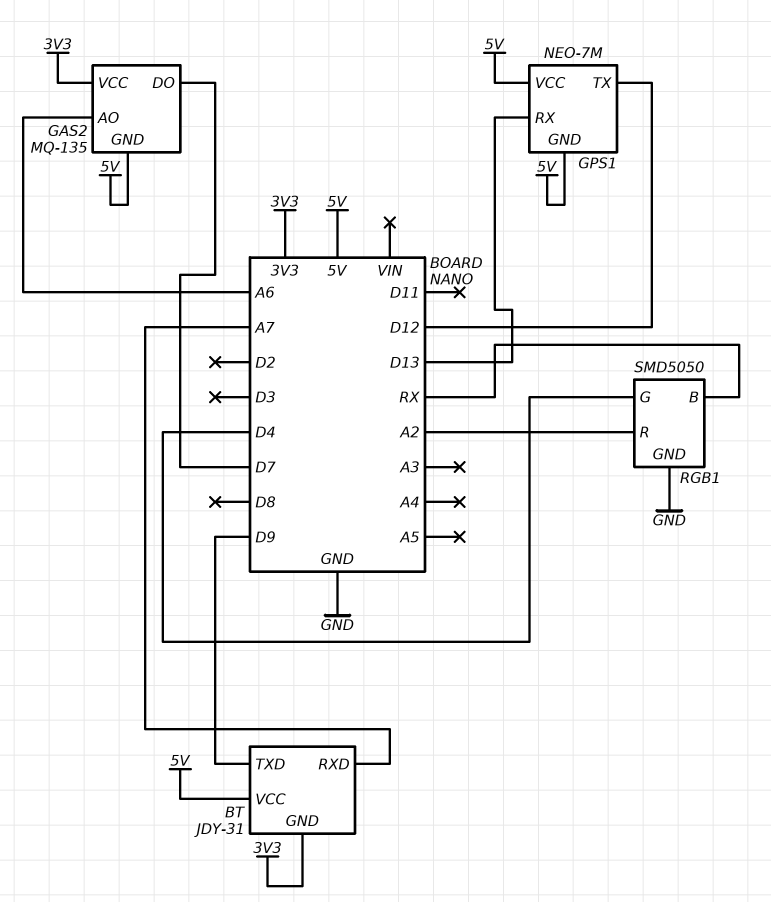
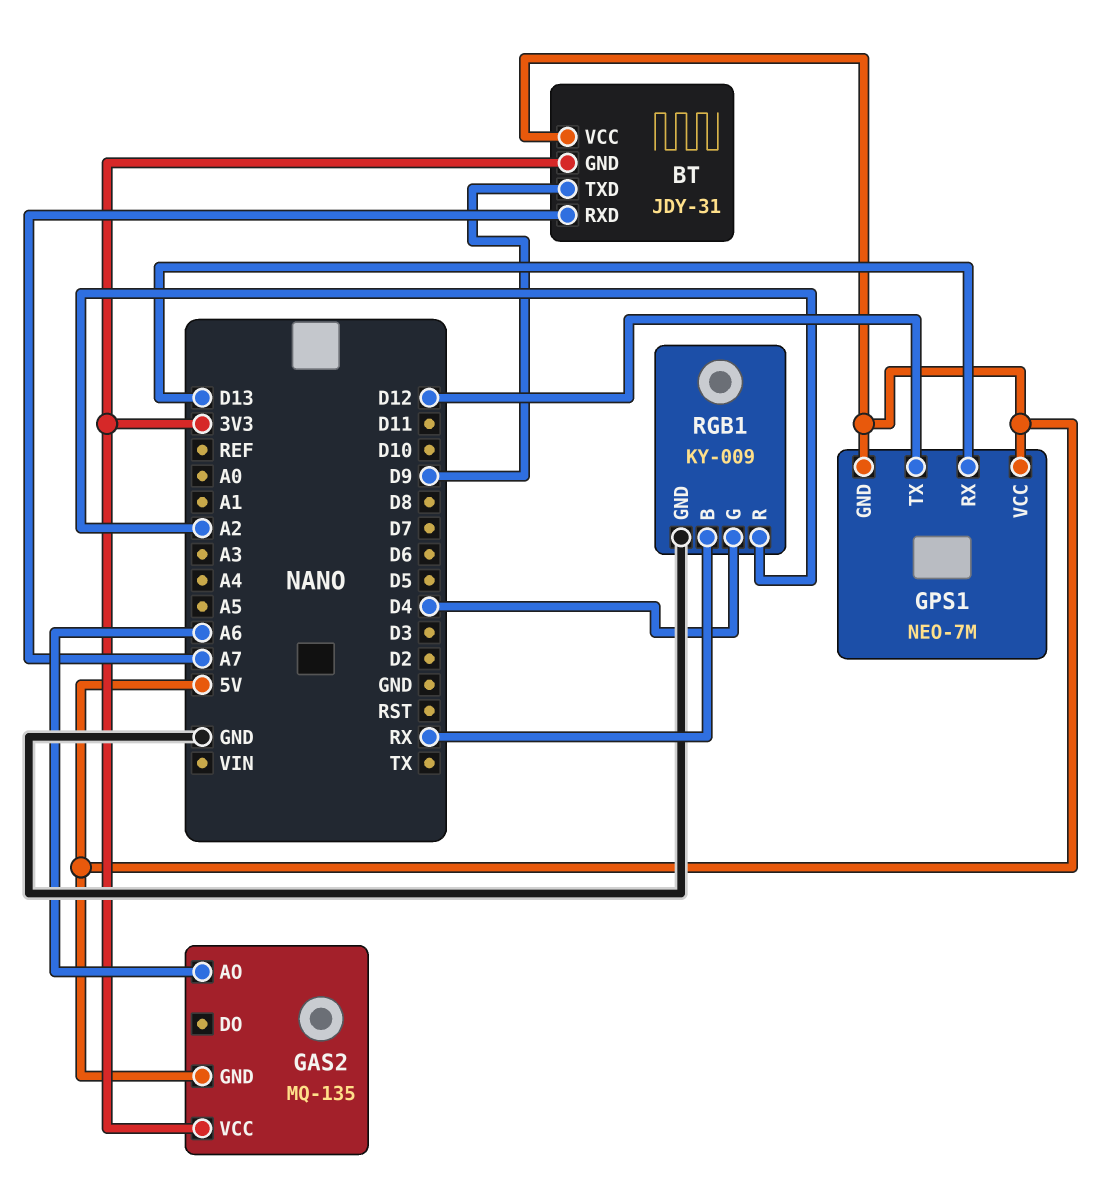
GAS2 pin DO: D7 -> none
RGB1: SMD5050 -> KY-009

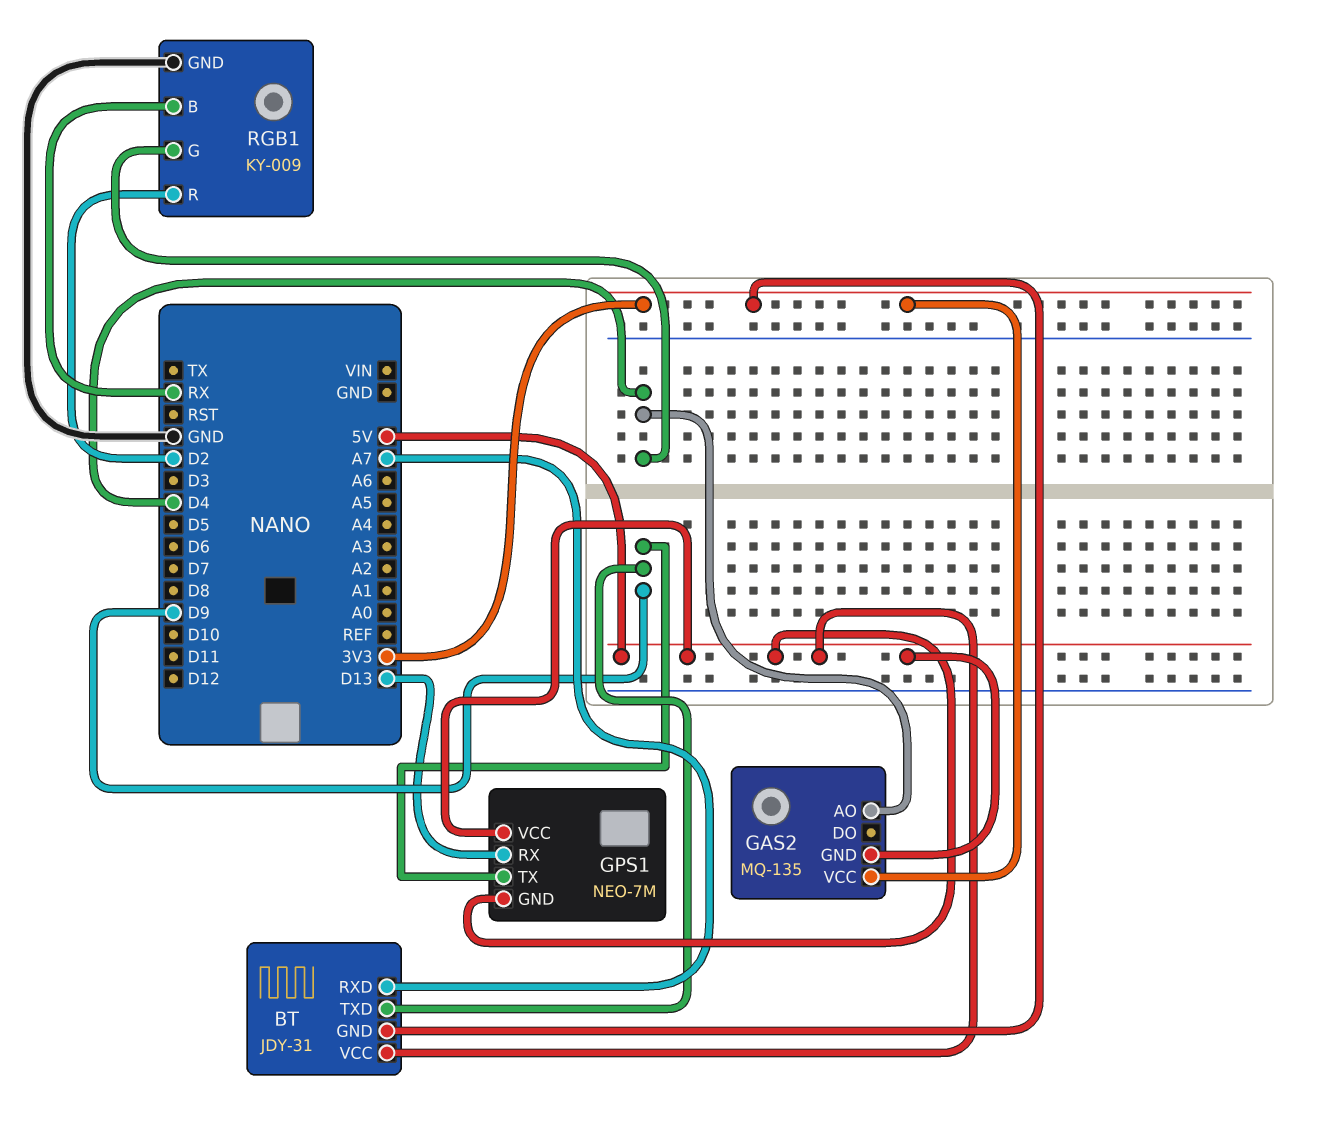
GAS2 pin AO: A6 -> D4
GPS1 pin TX: D12 -> D9
RGB1 pin R: A2 -> D2

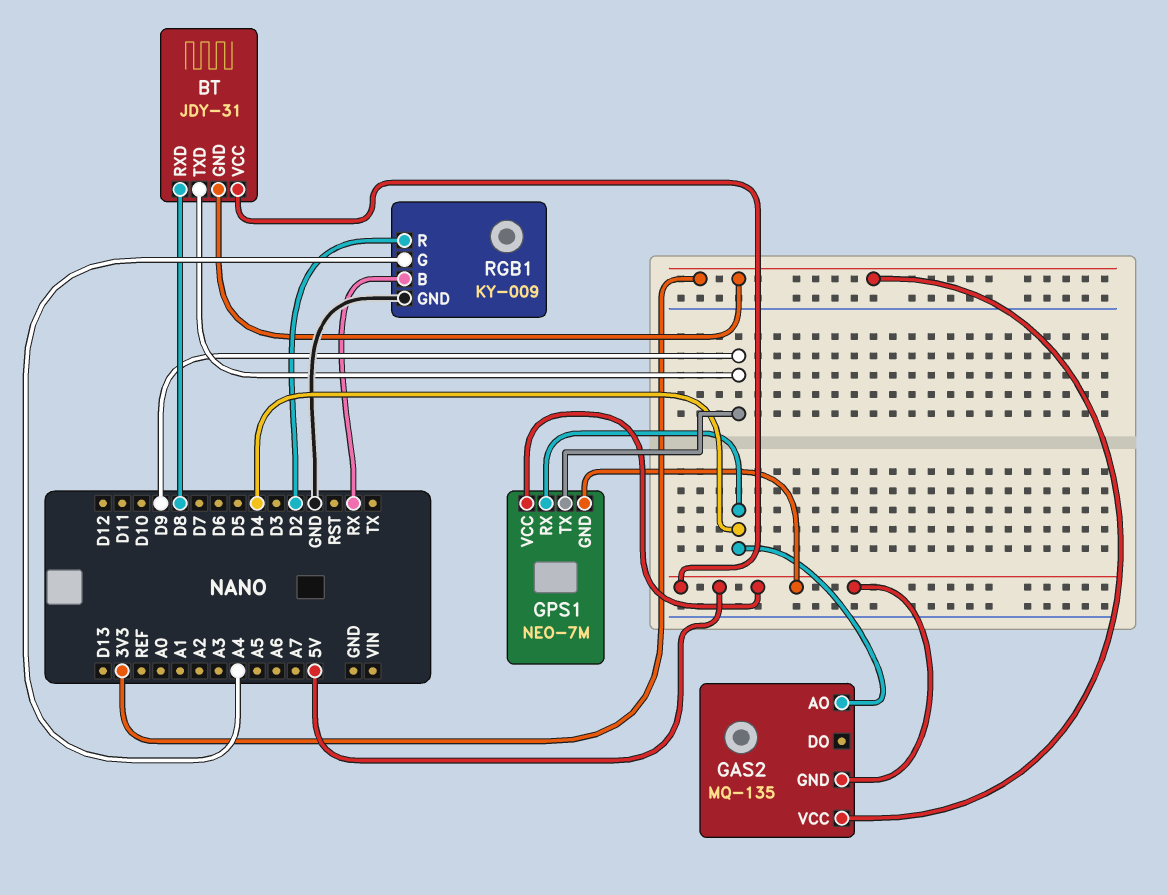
BT pin RXD: A7 -> D8
GPS1 pin RX: D13 -> D4
RGB1 pin G: D4 -> A4

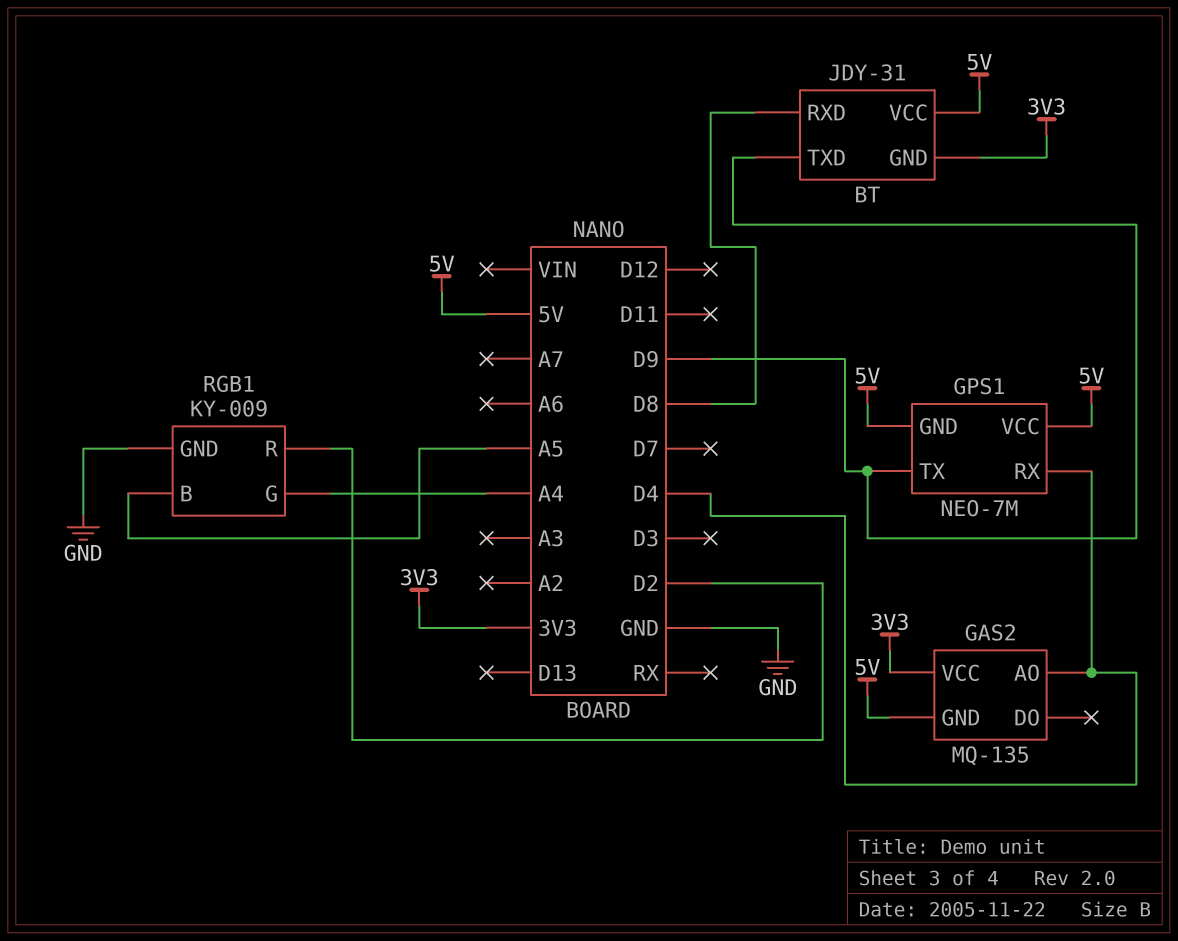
RGB1 pin B: RX -> A5

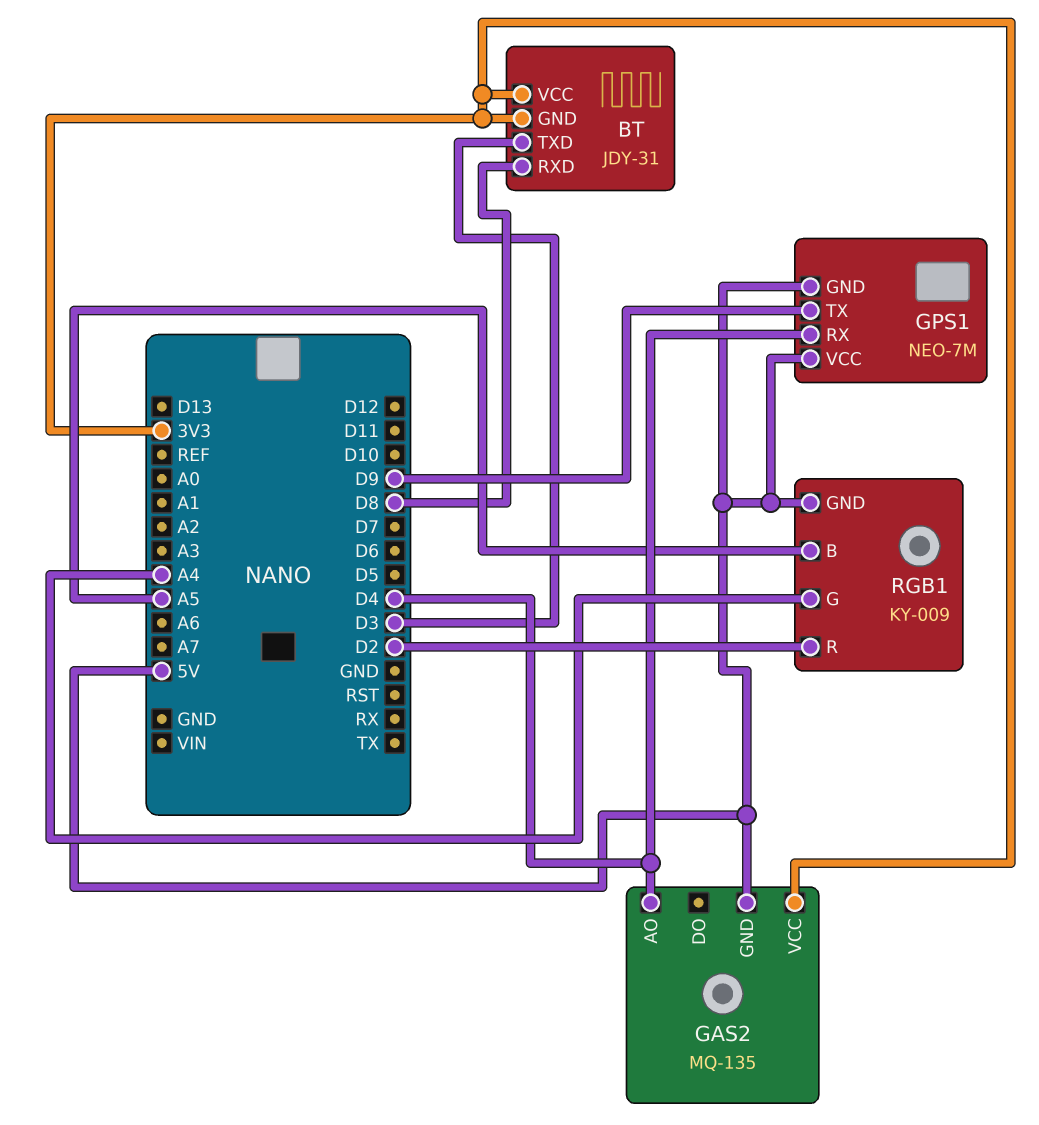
BT pin TXD: D9 -> D3
BT pin VCC: 5V -> 3V3
RGB1 pin GND: GND -> 5V

